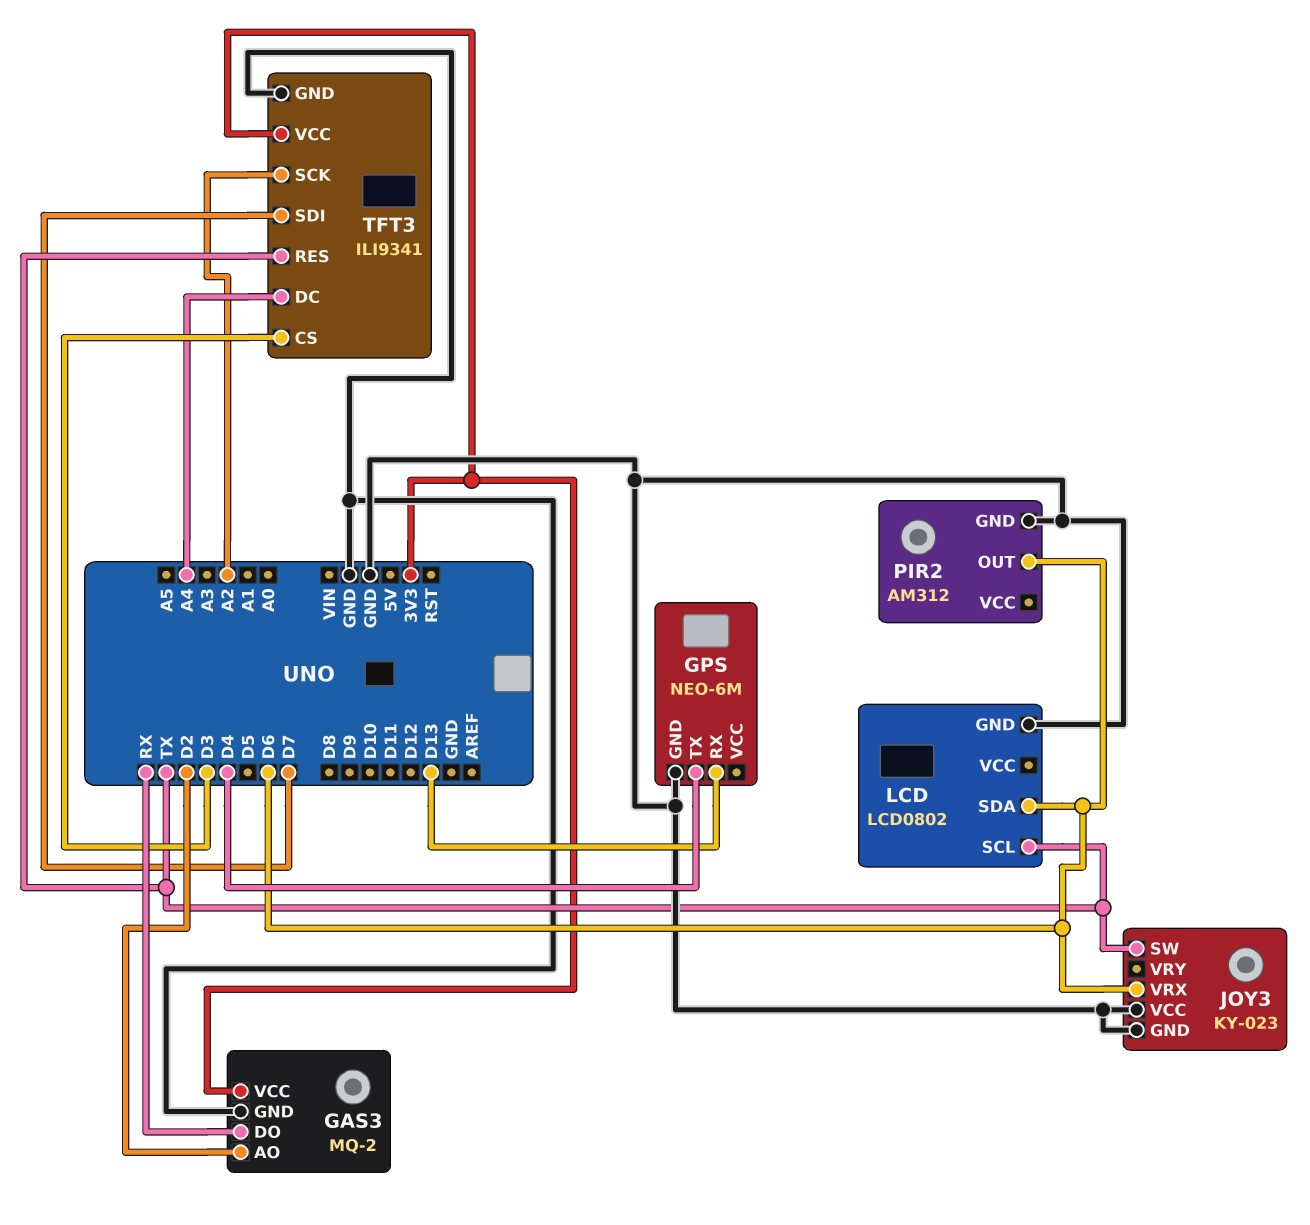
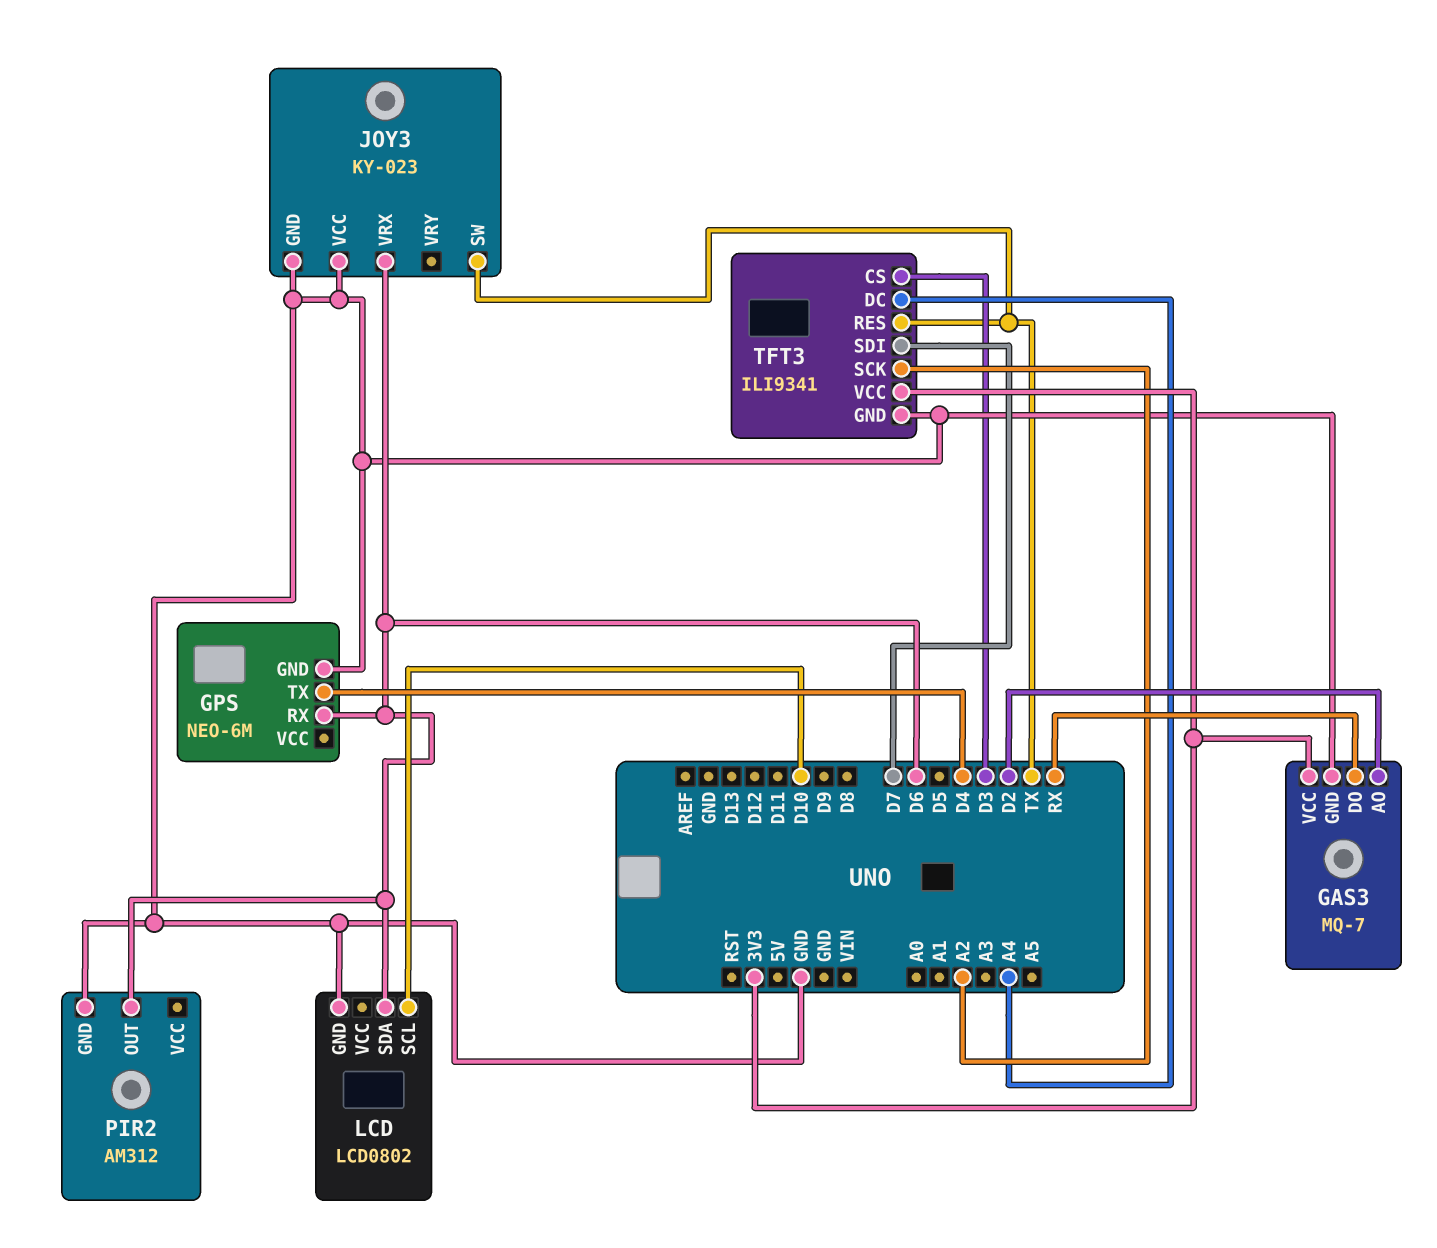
GAS3: MQ-2 -> MQ-7
GPS pin RX: D13 -> D6
LCD pin SCL: TX -> D10

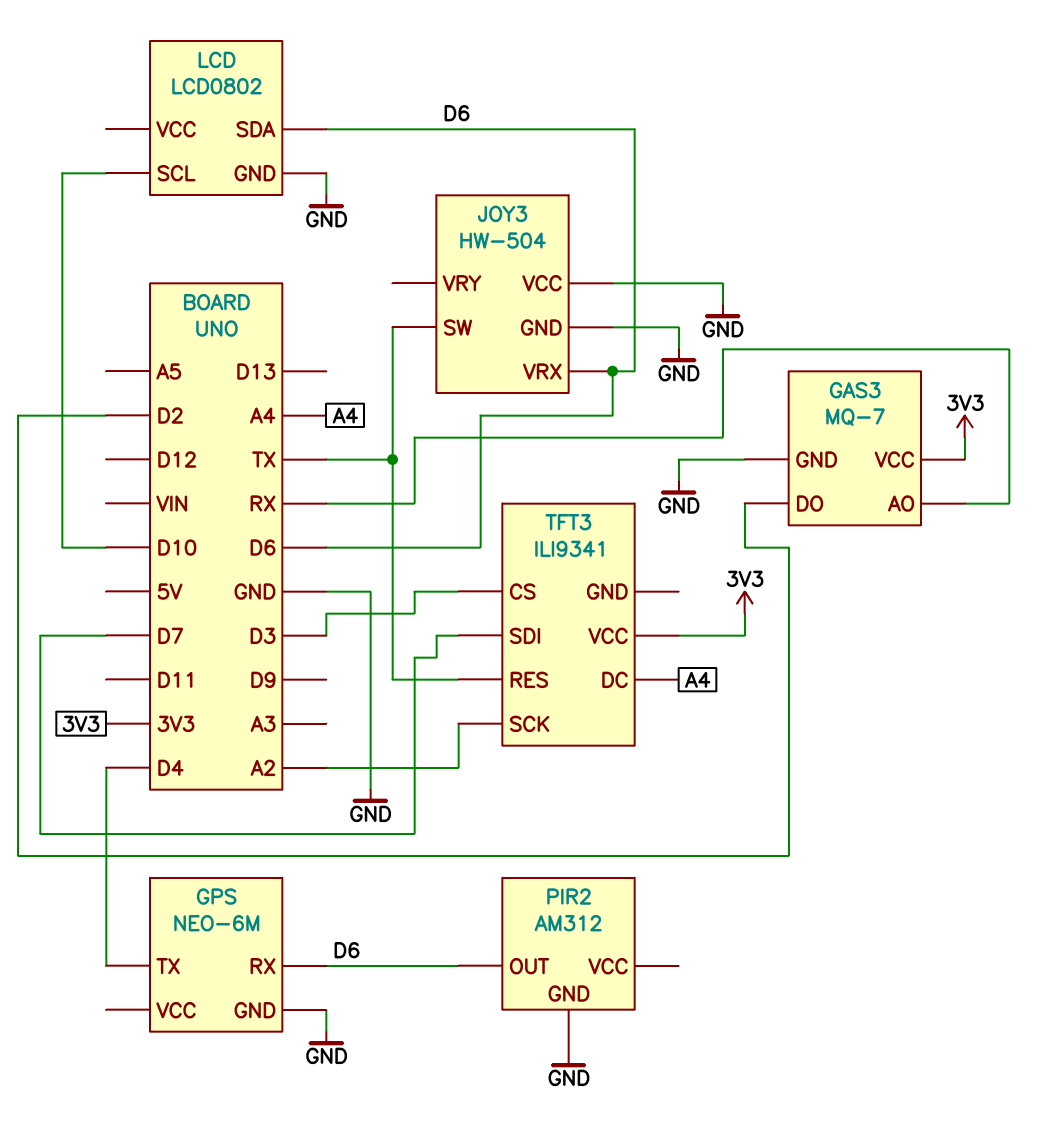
GAS3 pin AO: D2 -> RX
GAS3 pin DO: RX -> D2
JOY3: KY-023 -> HW-504
TFT3 pin GND: GND -> none

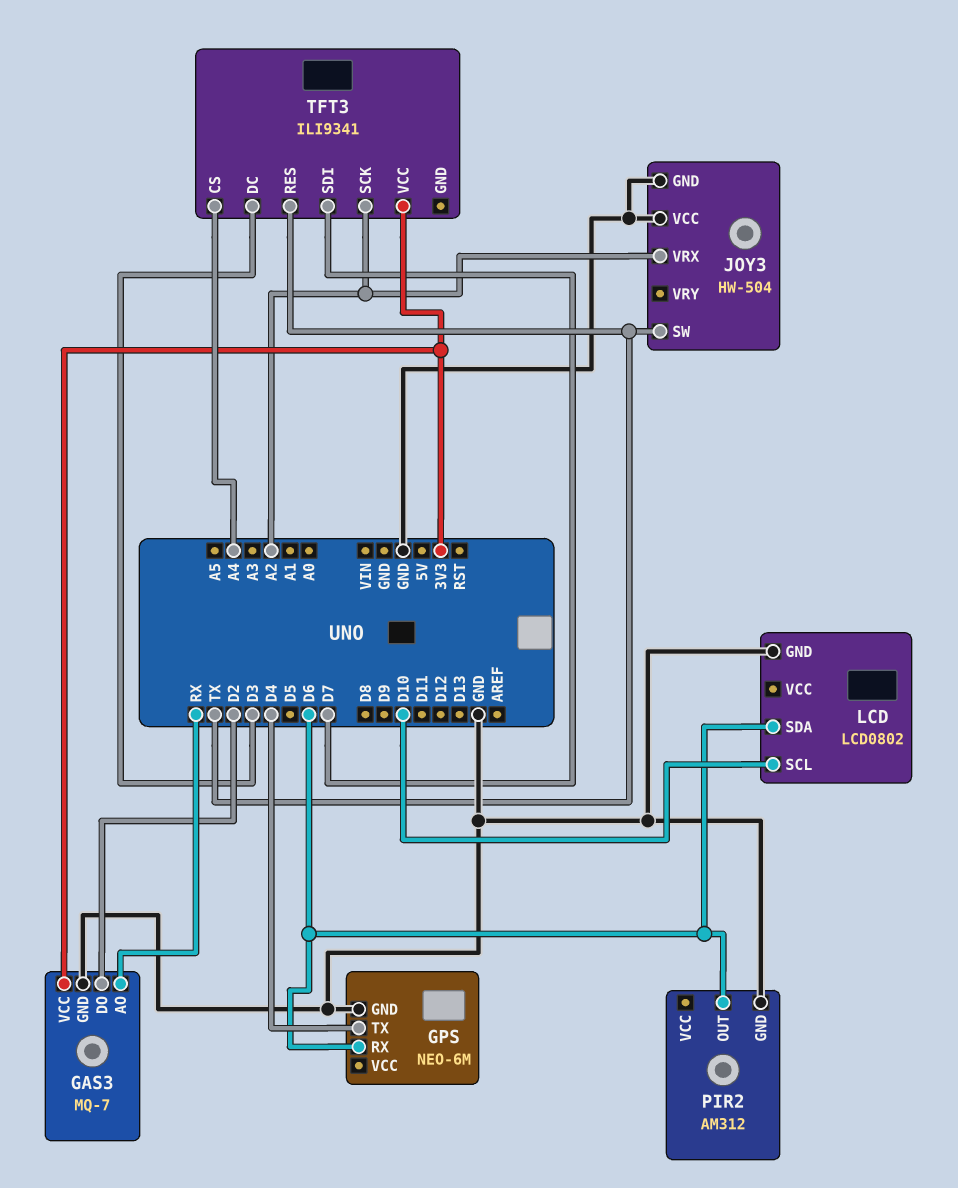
JOY3 pin VRX: D6 -> A2
TFT3 pin CS: D3 -> A4
TFT3 pin DC: A4 -> D3

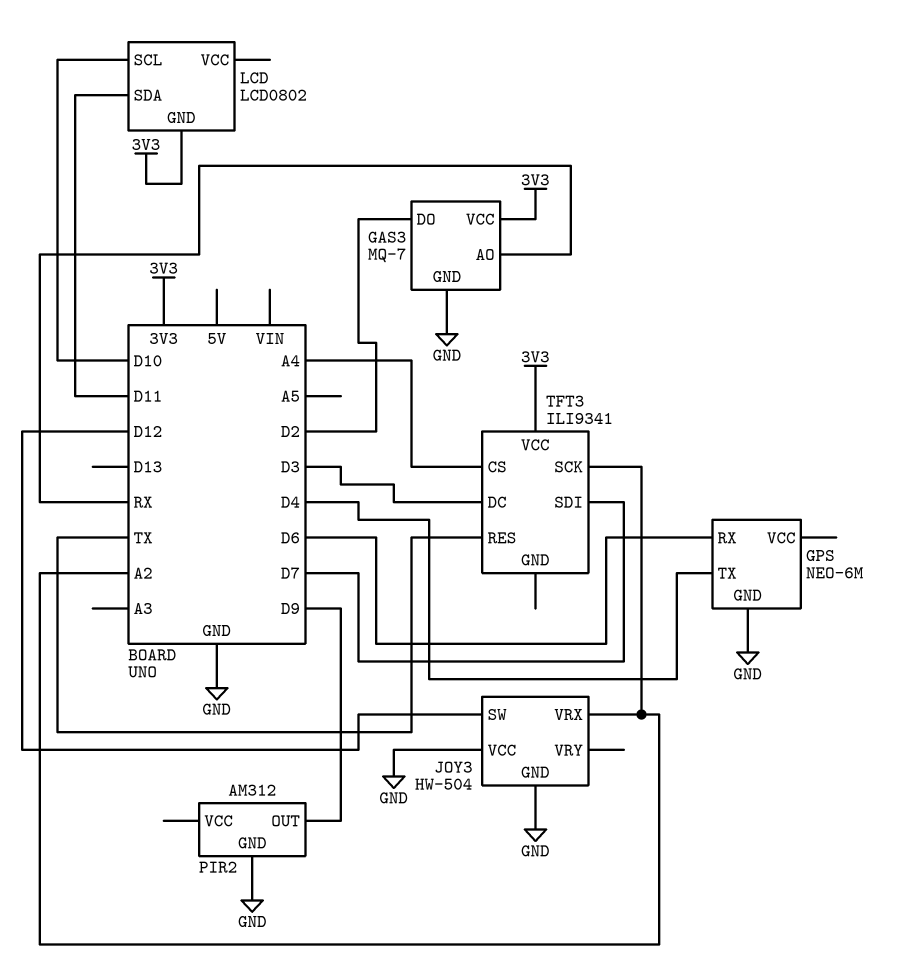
JOY3 pin SW: TX -> D12
LCD pin GND: GND -> 3V3
LCD pin SDA: D6 -> D11
PIR2 pin OUT: D6 -> D9

